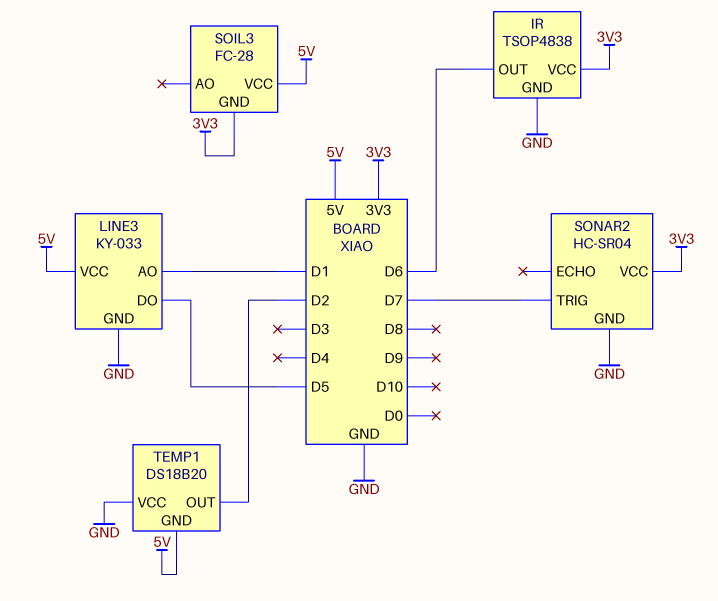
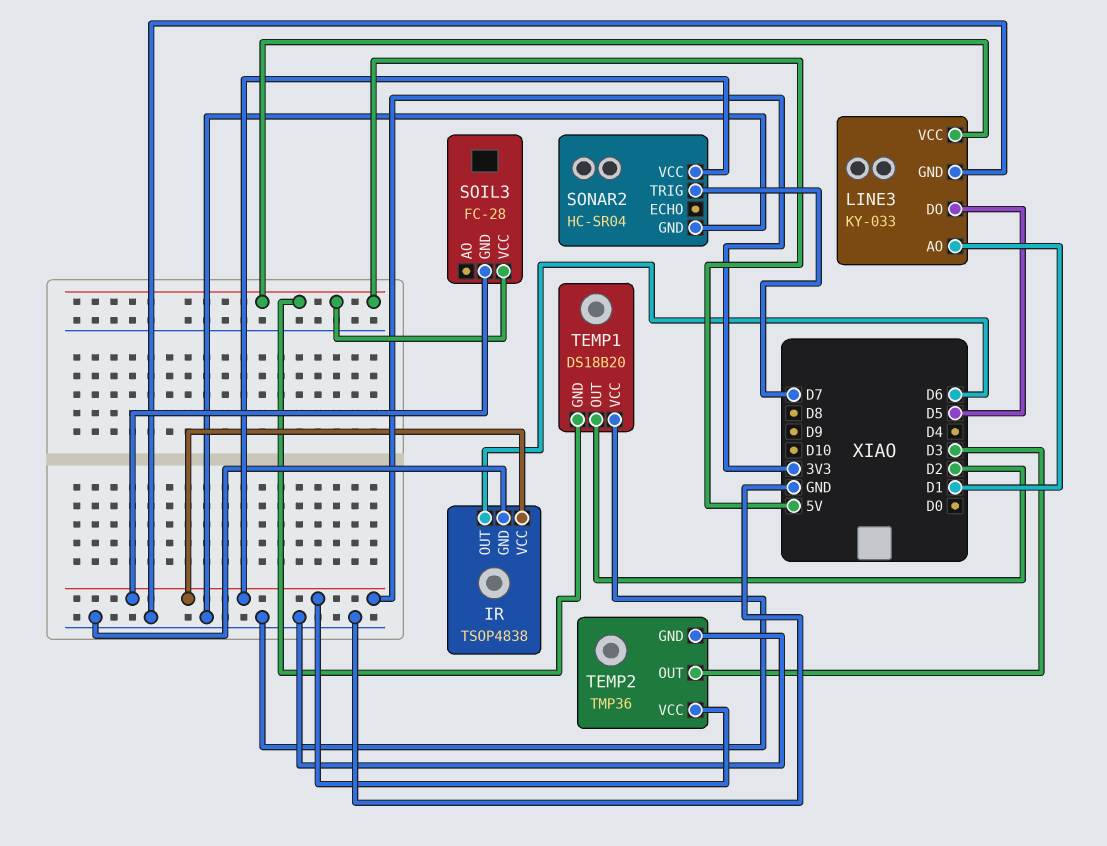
TEMP2: none -> TMP36
TEMP2 pin GND: none -> GND
TEMP2 pin OUT: none -> D3
TEMP2 pin VCC: none -> 3V3

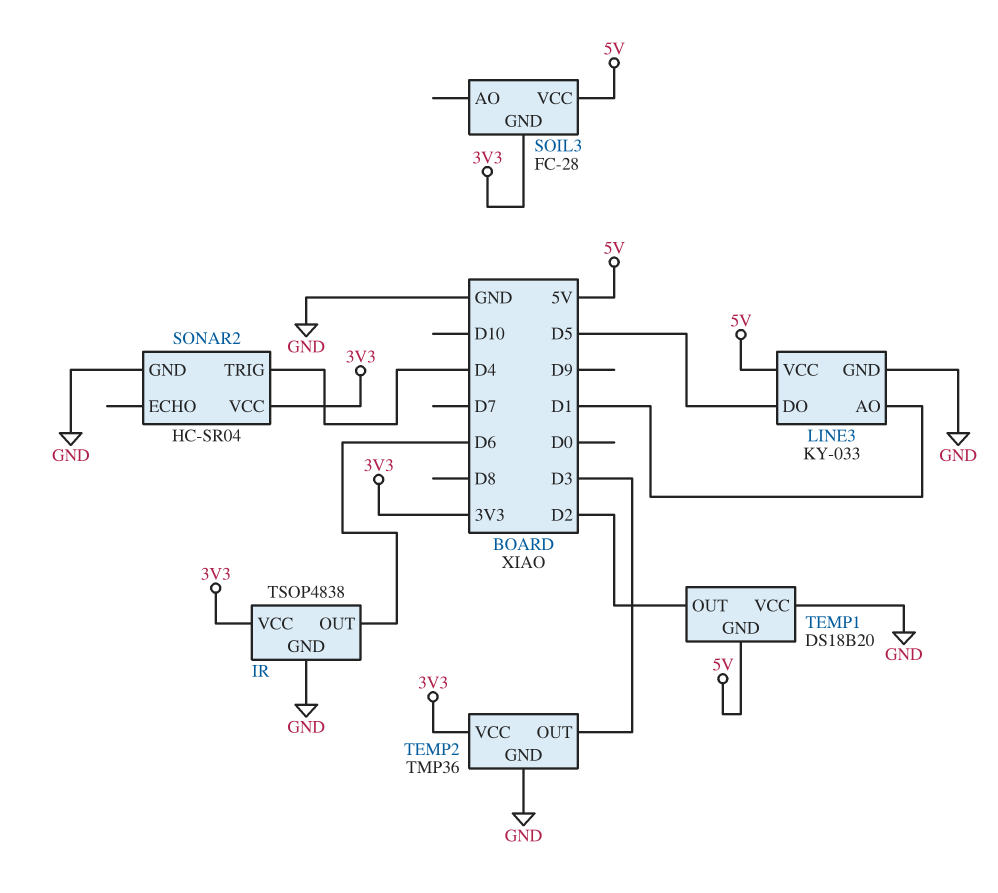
SONAR2 pin TRIG: D7 -> D4

